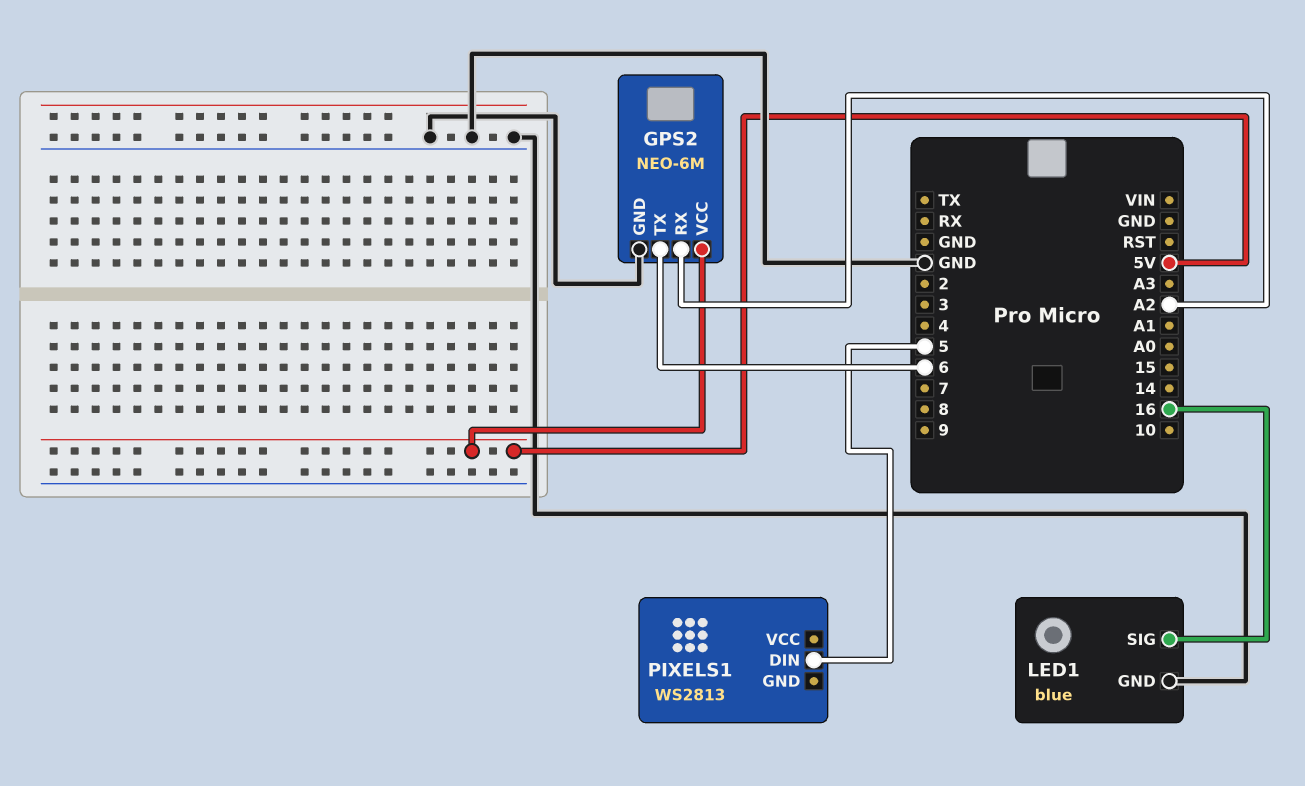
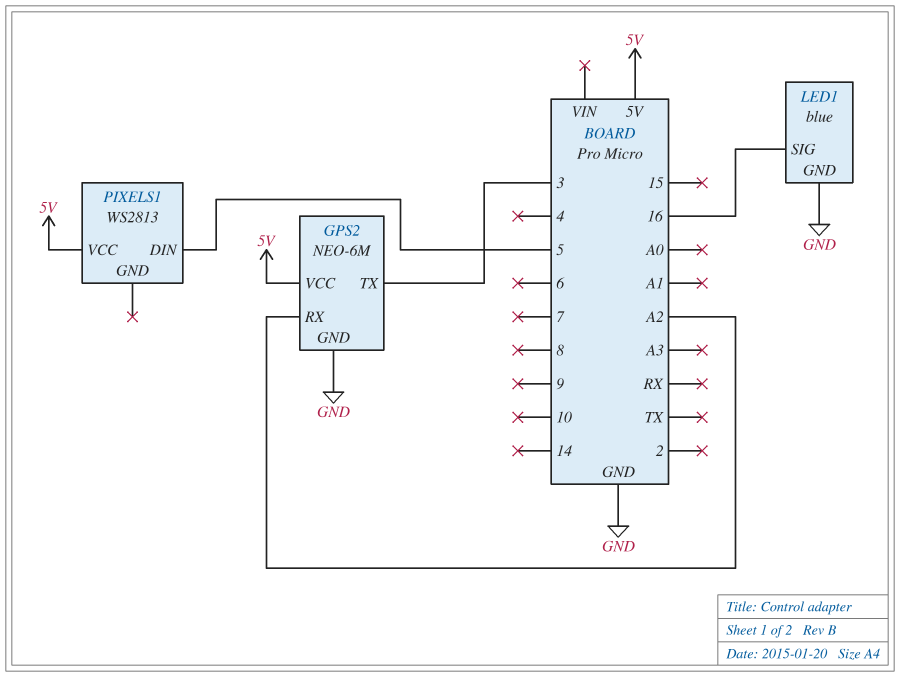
GPS2 pin TX: 6 -> 3
PIXELS1 pin VCC: none -> 5V

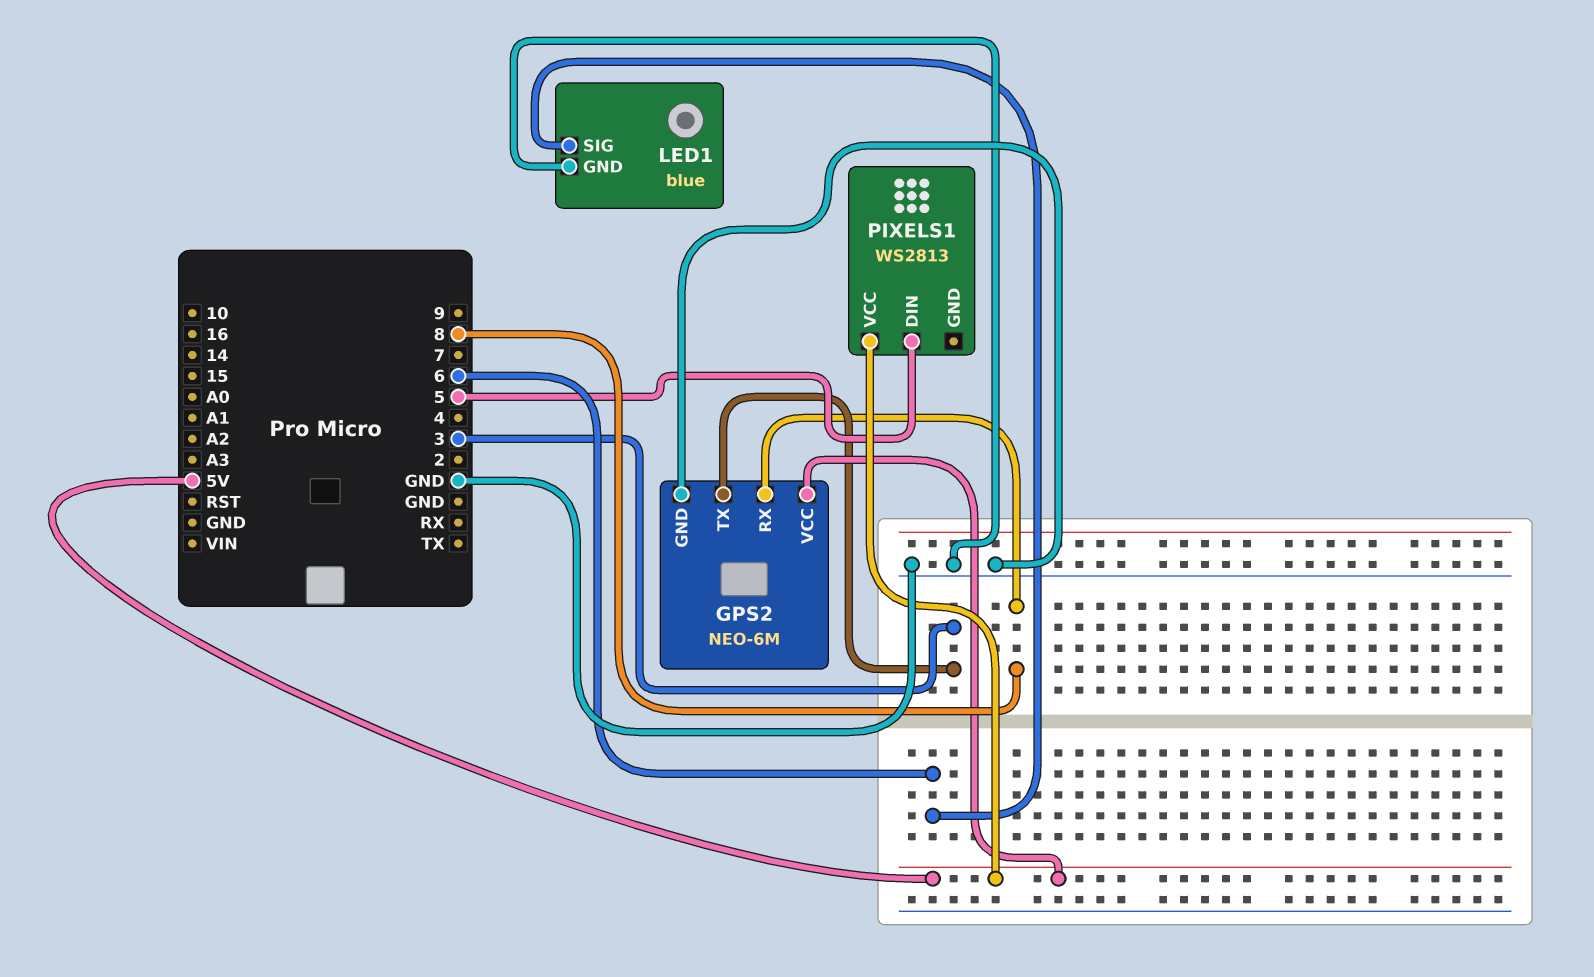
GPS2 pin RX: A2 -> 8
LED1 pin SIG: 16 -> 6

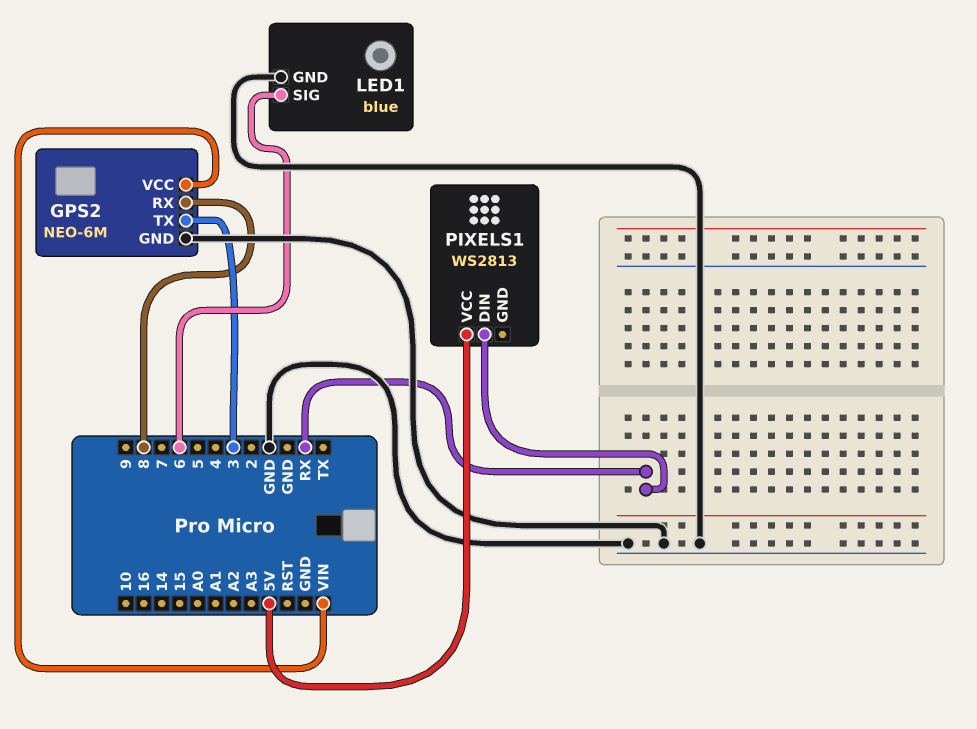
GPS2 pin VCC: 5V -> VIN
PIXELS1 pin DIN: 5 -> RX

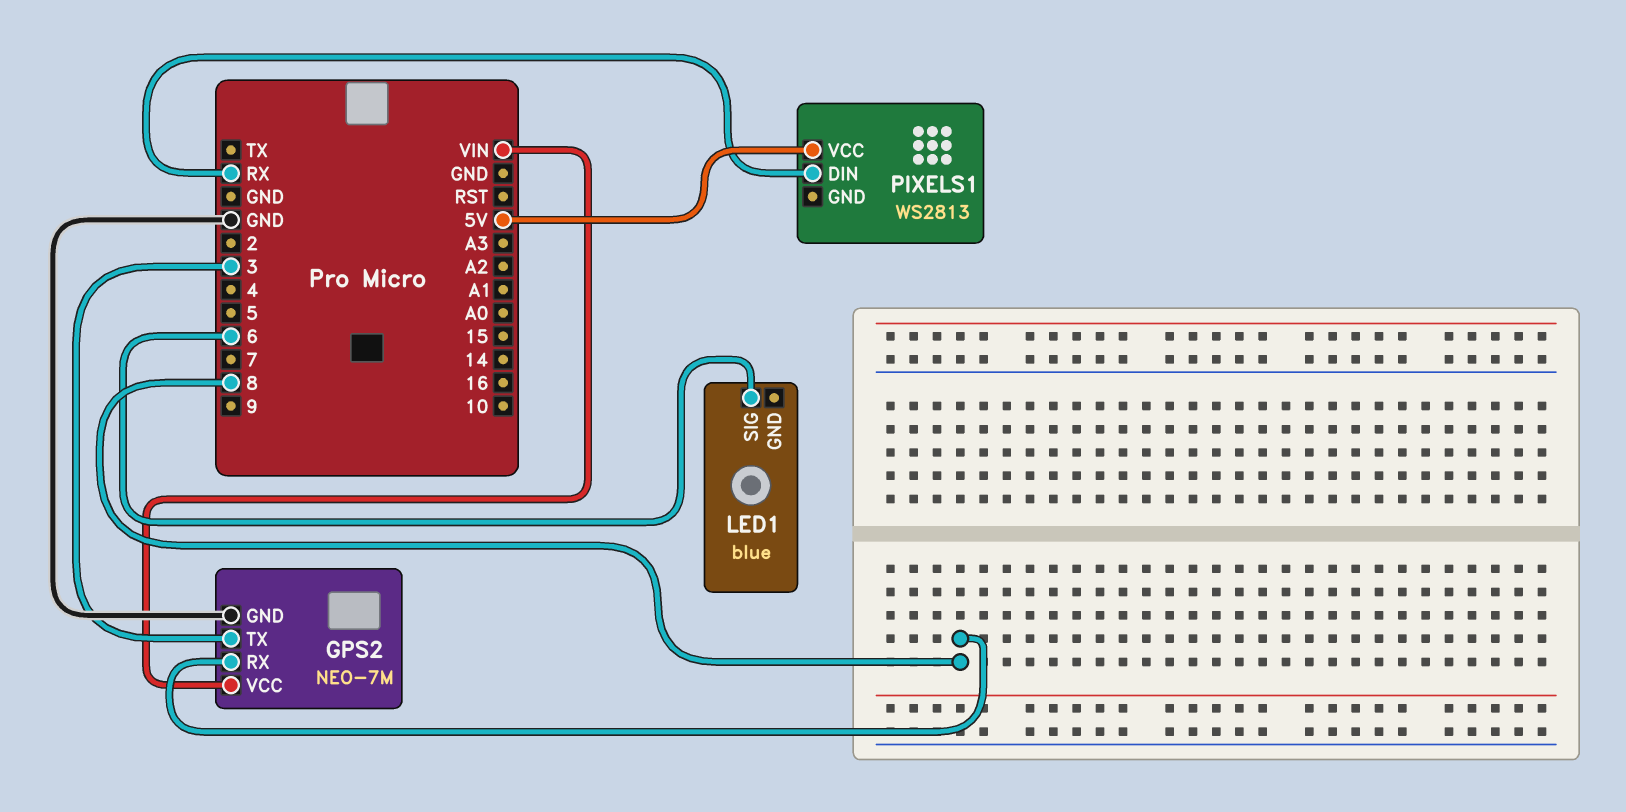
GPS2: NEO-6M -> NEO-7M
LED1 pin GND: GND -> none

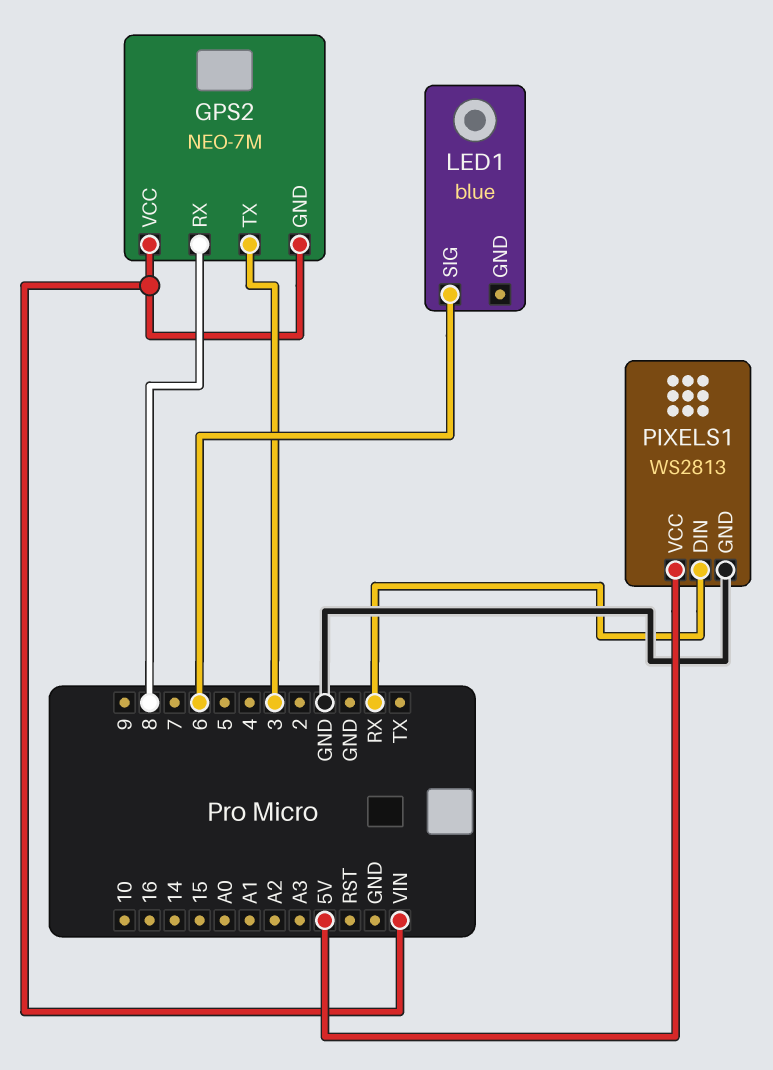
GPS2 pin GND: GND -> VIN
PIXELS1 pin GND: none -> GND

